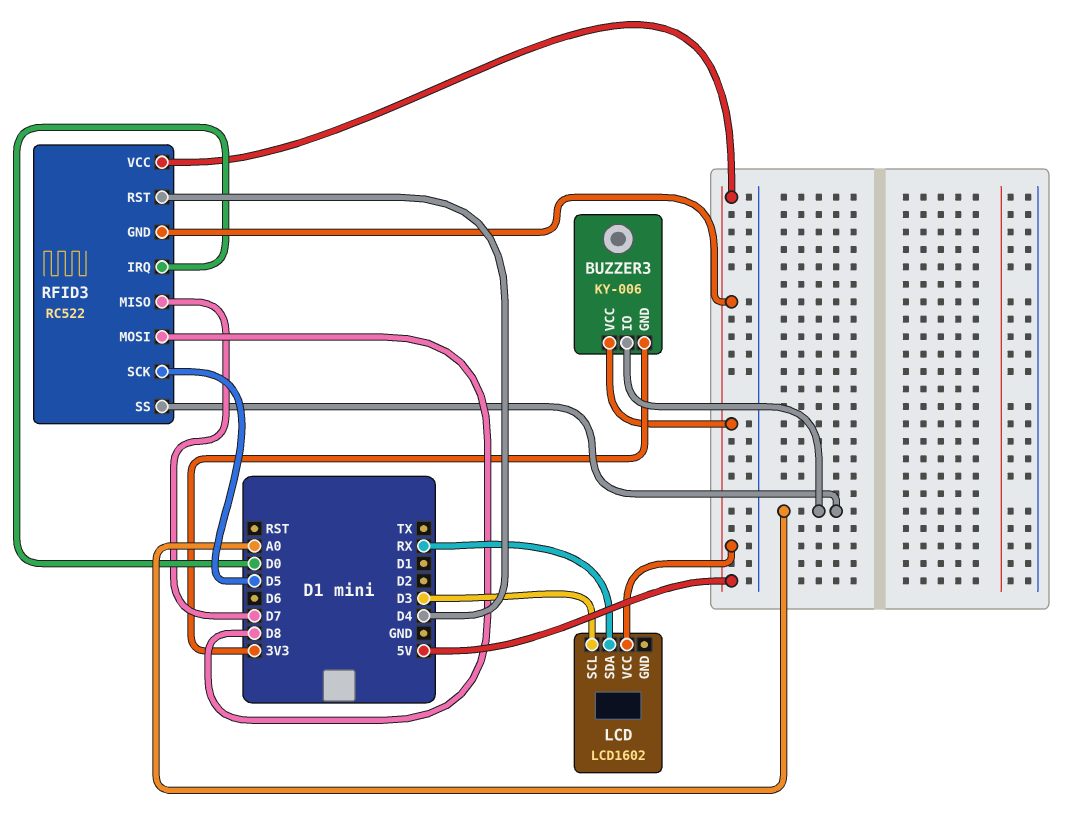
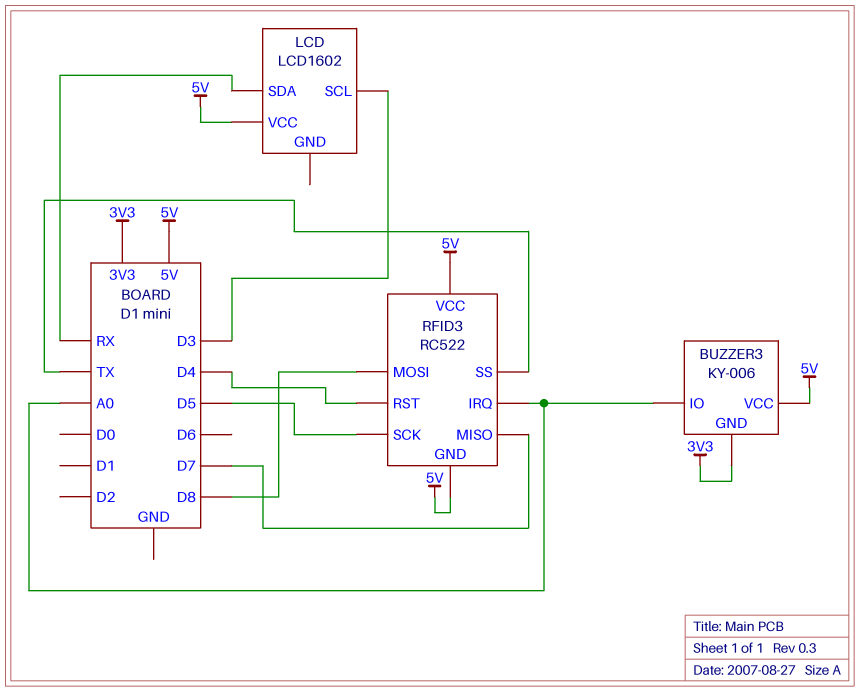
RFID3 pin IRQ: D0 -> A0
RFID3 pin SS: A0 -> TX

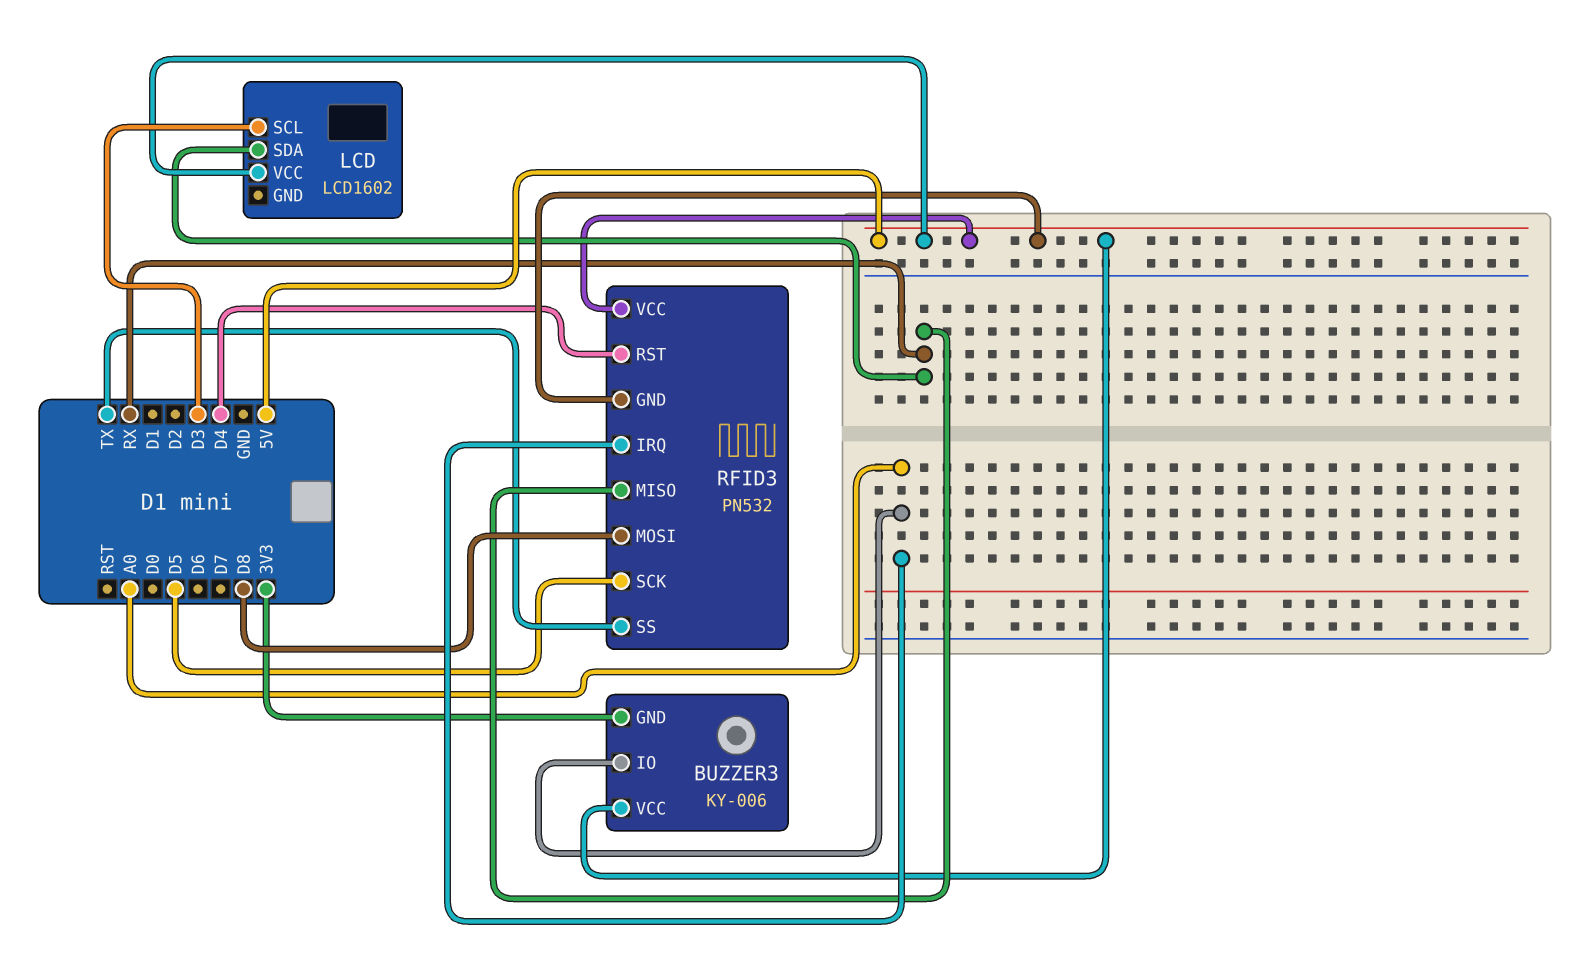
RFID3: RC522 -> PN532
RFID3 pin MISO: D7 -> RX

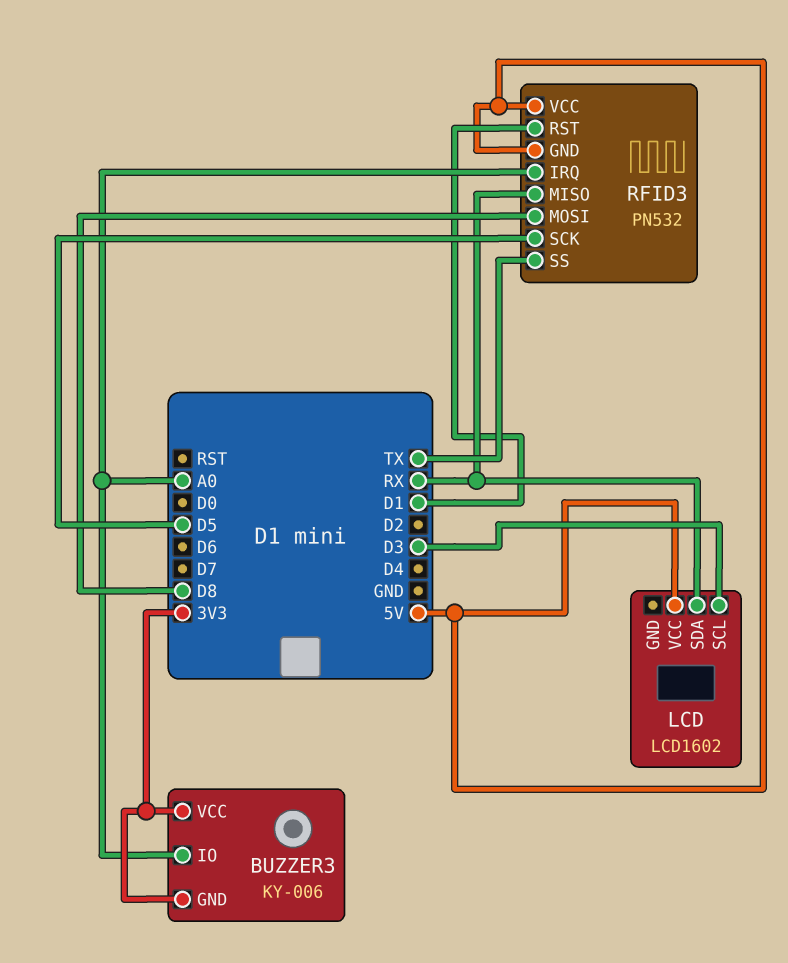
BUZZER3 pin VCC: 5V -> 3V3
RFID3 pin RST: D4 -> D1

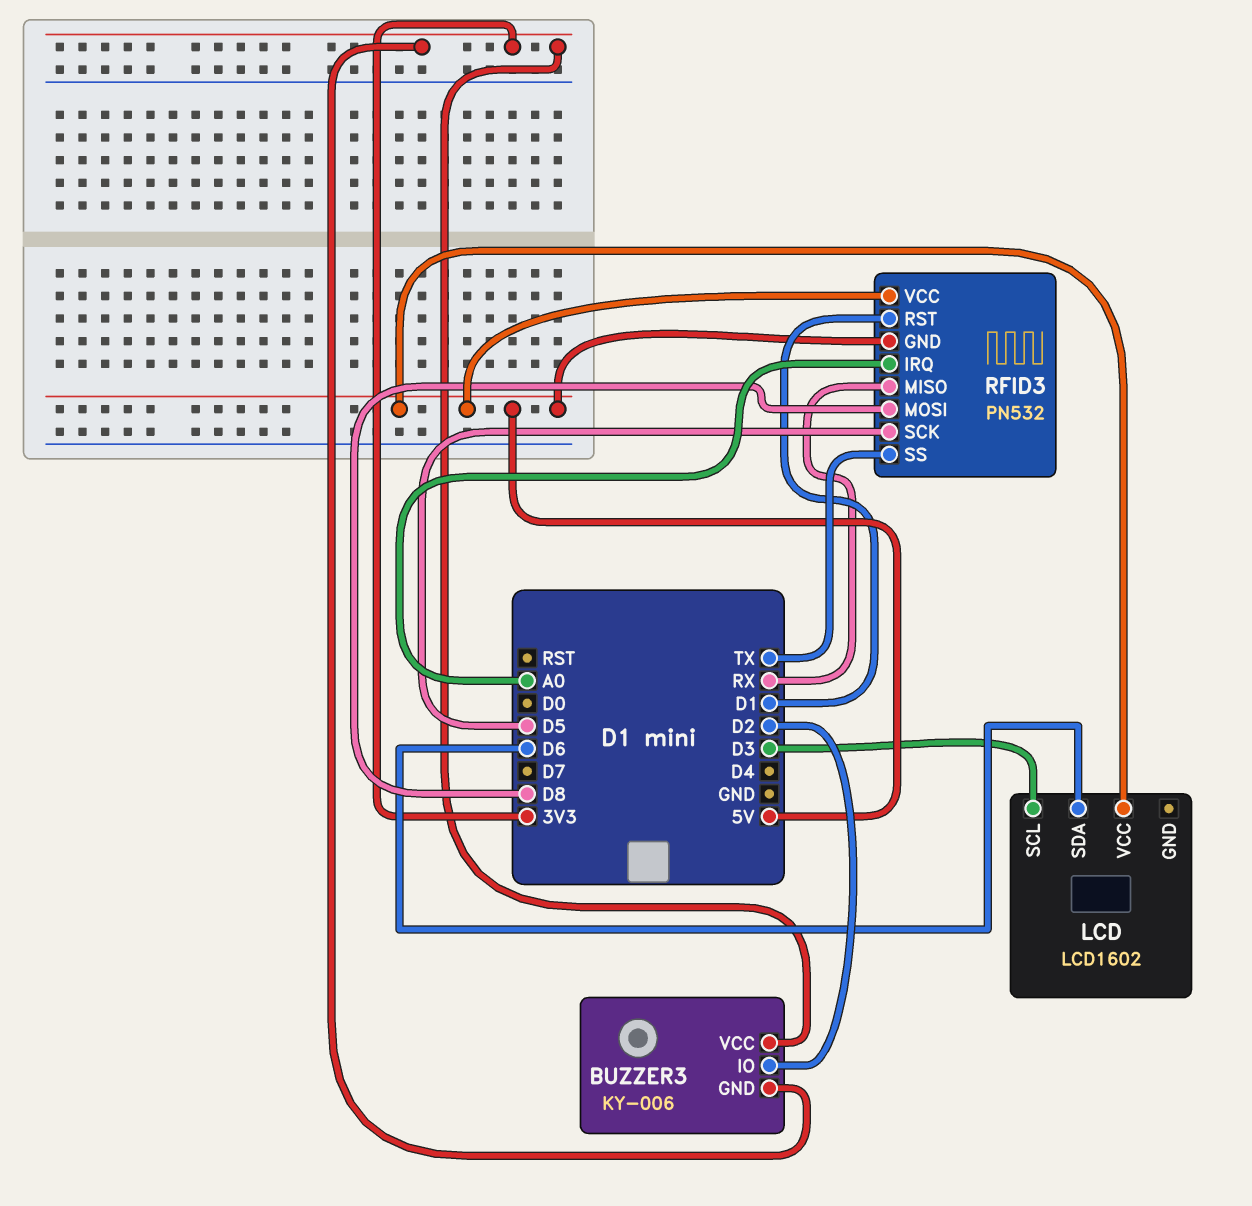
BUZZER3 pin IO: A0 -> D2
LCD pin SDA: RX -> D6

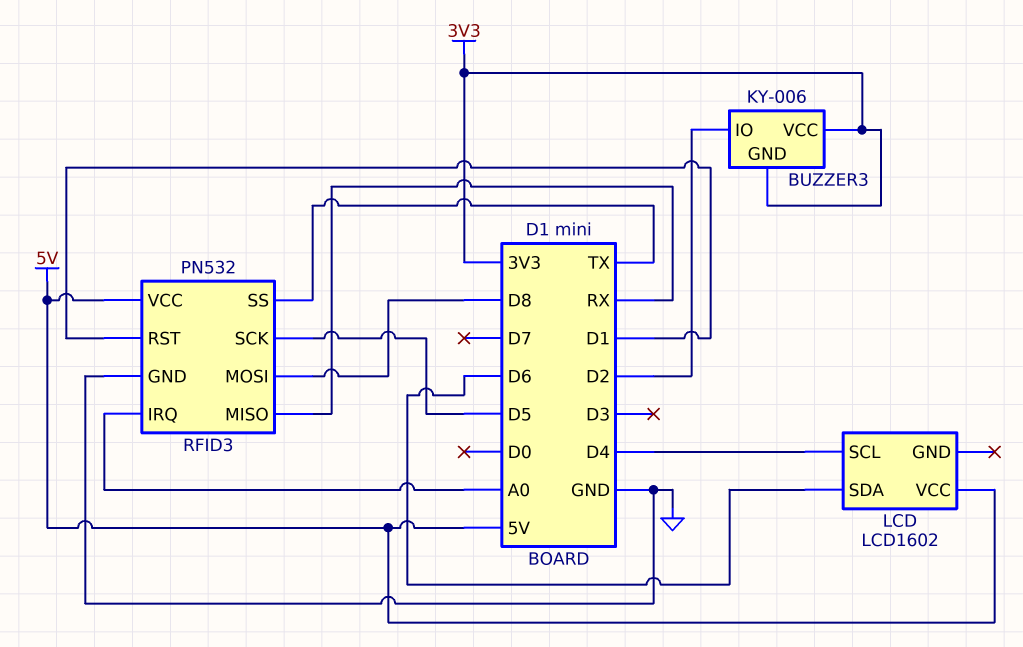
LCD pin SCL: D3 -> D4
RFID3 pin GND: 5V -> GND

